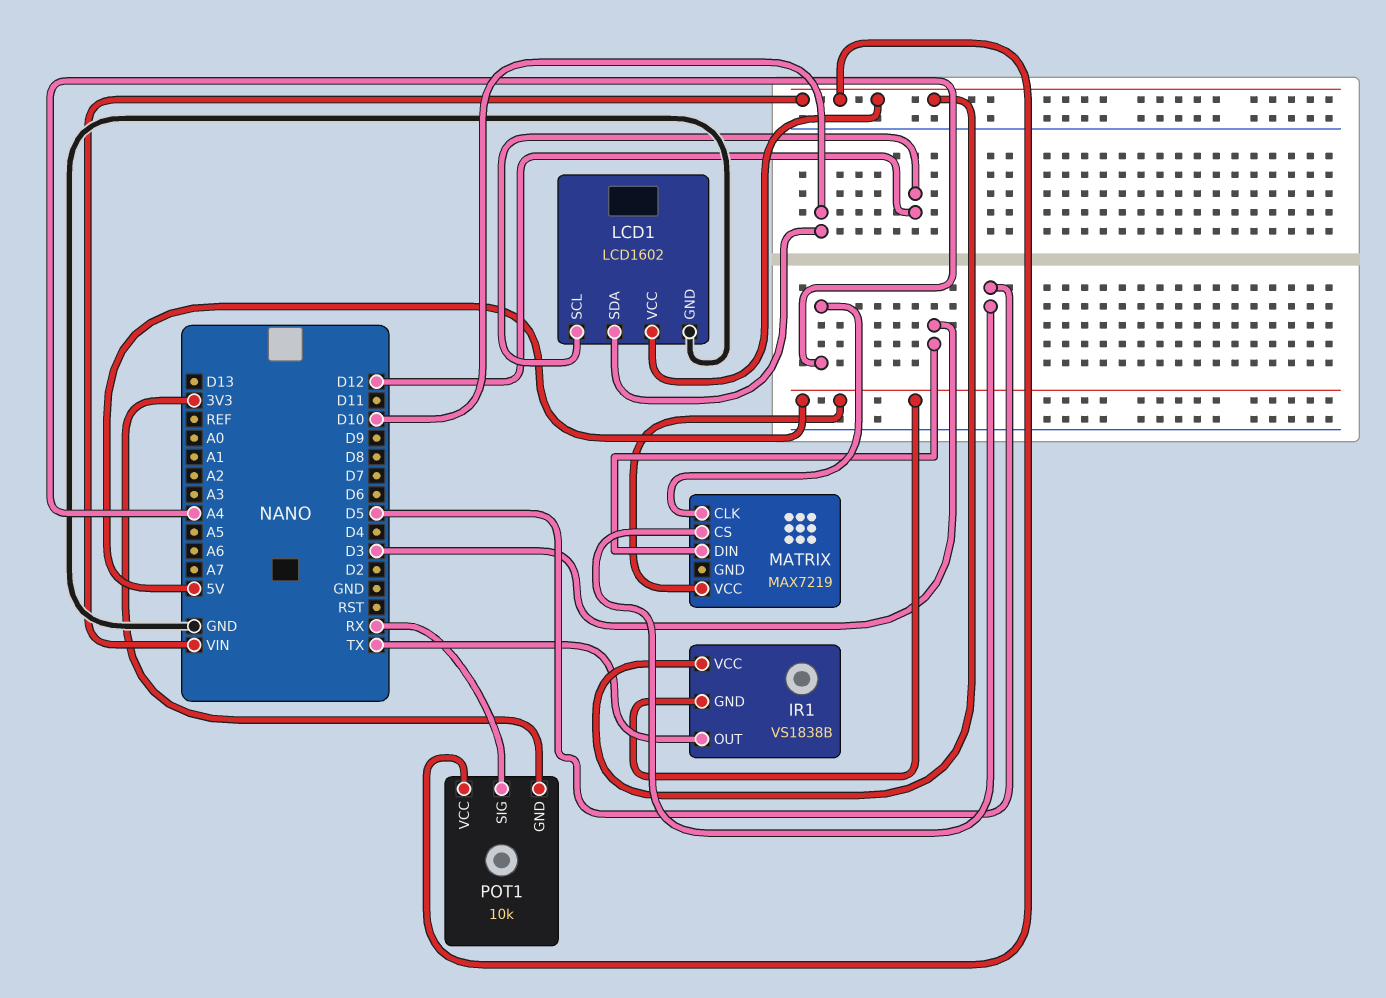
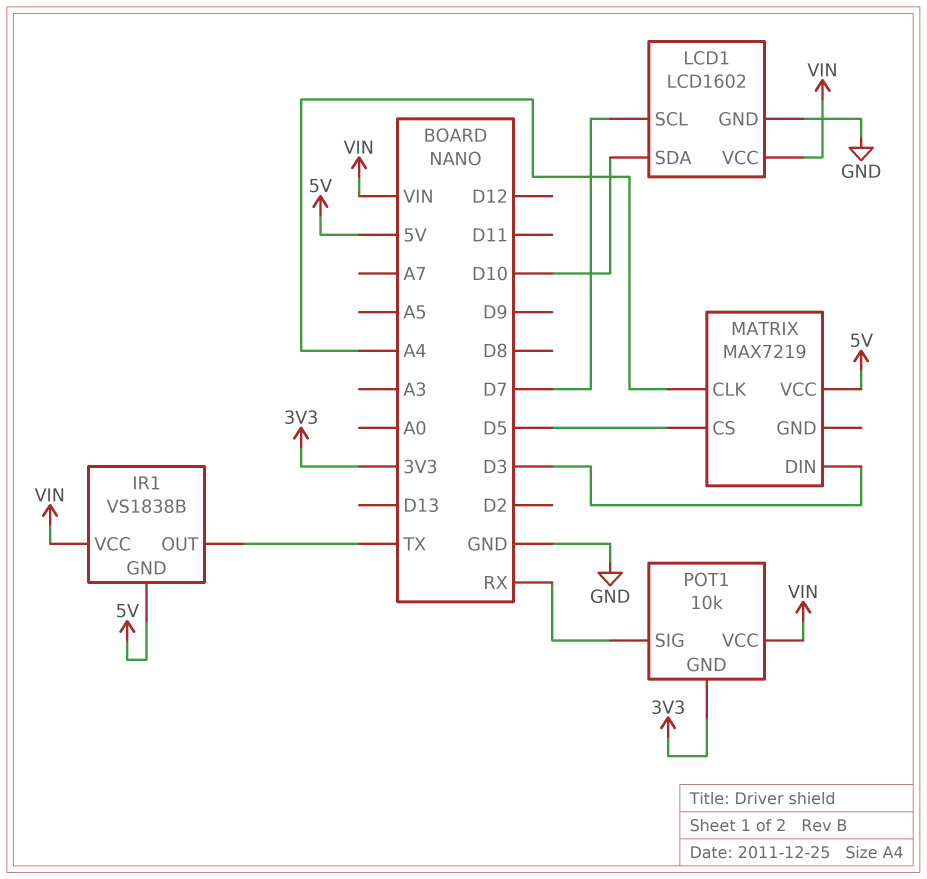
LCD1 pin SCL: D12 -> D7

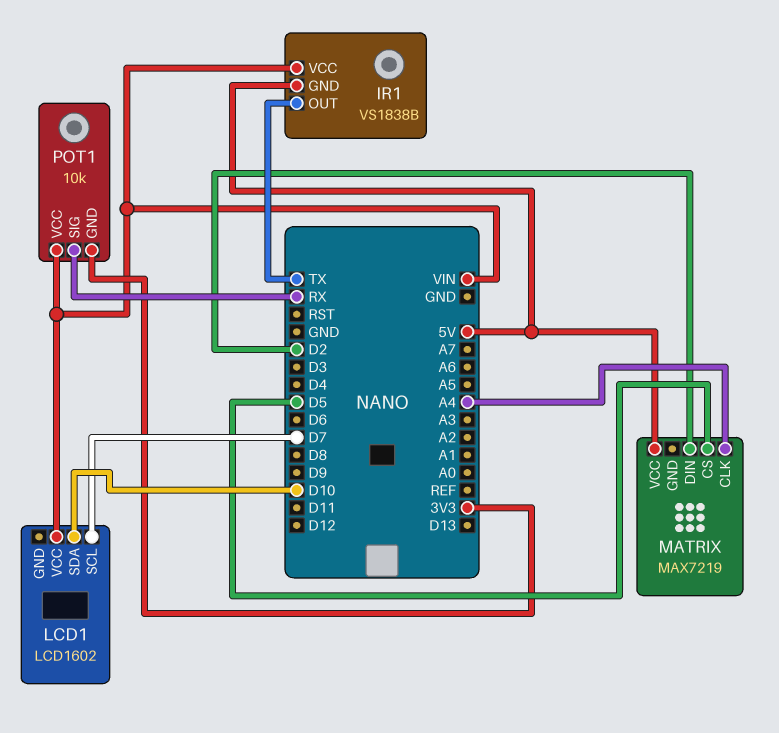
LCD1 pin GND: GND -> none
MATRIX pin DIN: D3 -> D2

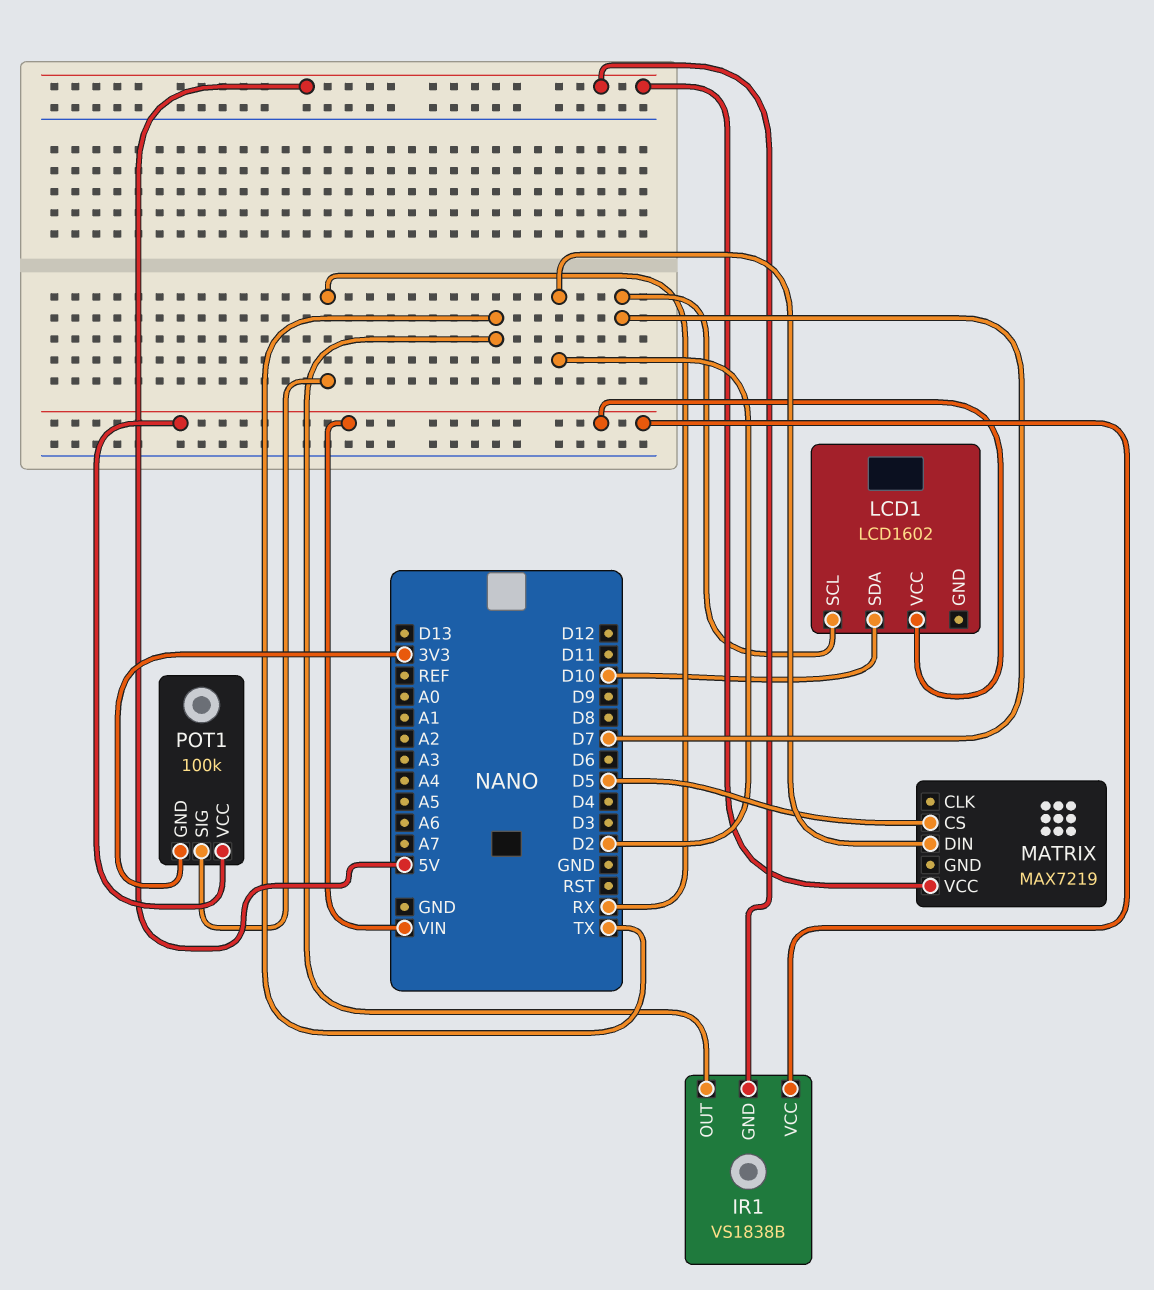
MATRIX pin CLK: A4 -> none
POT1: 10k -> 100k

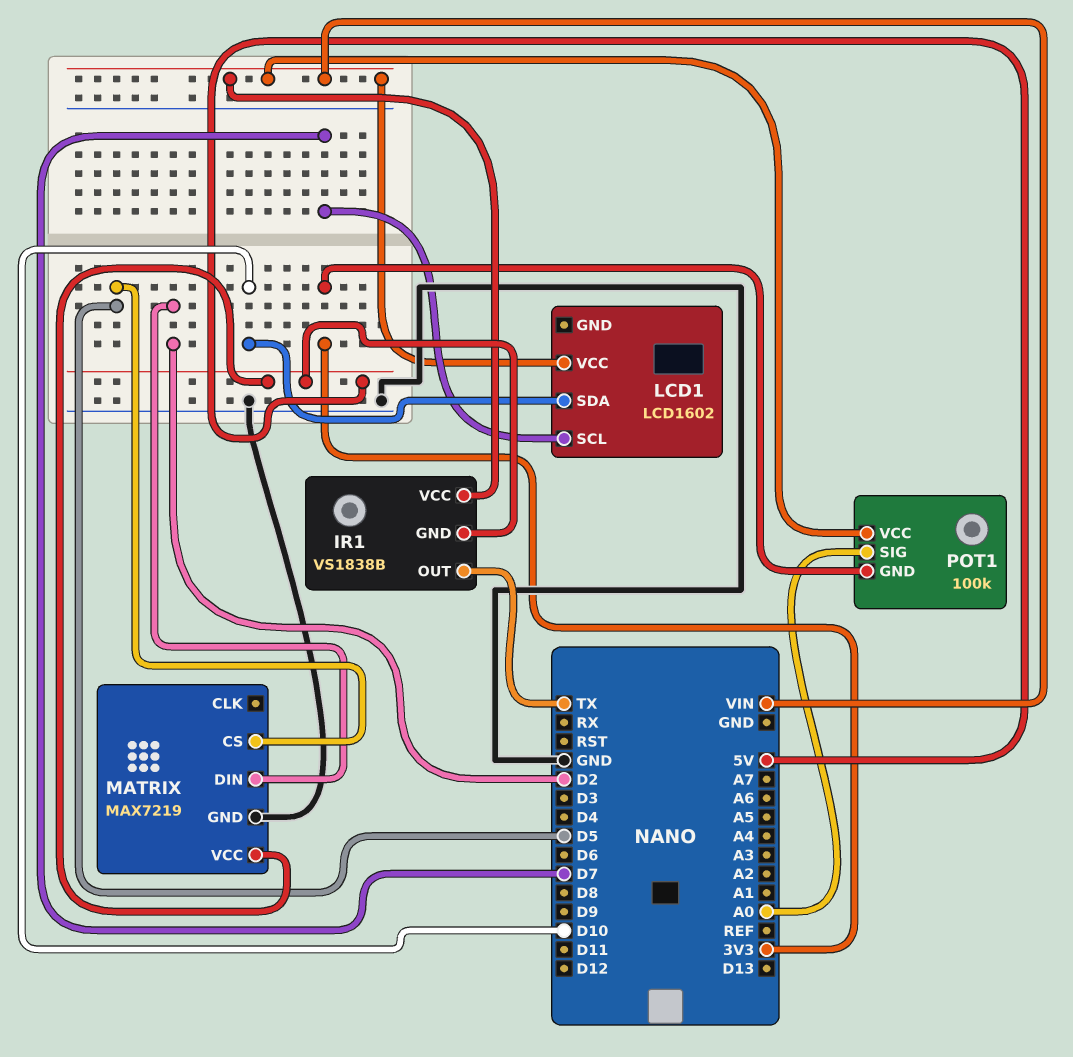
MATRIX pin GND: none -> GND
POT1 pin SIG: RX -> A0

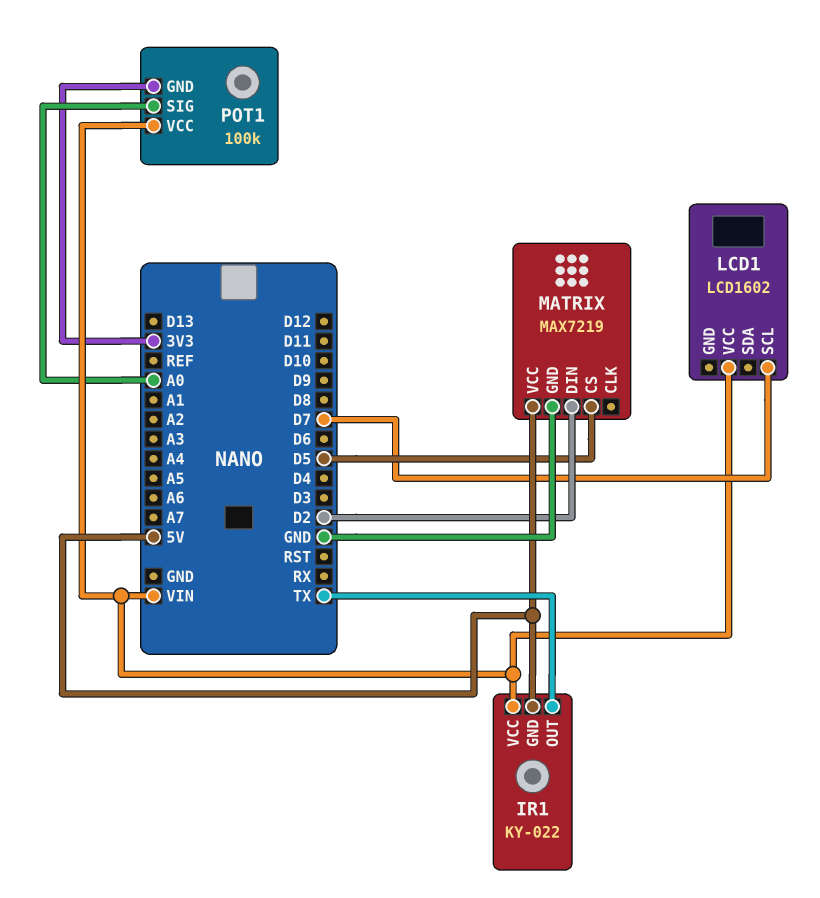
IR1: VS1838B -> KY-022
LCD1 pin SDA: D10 -> none

